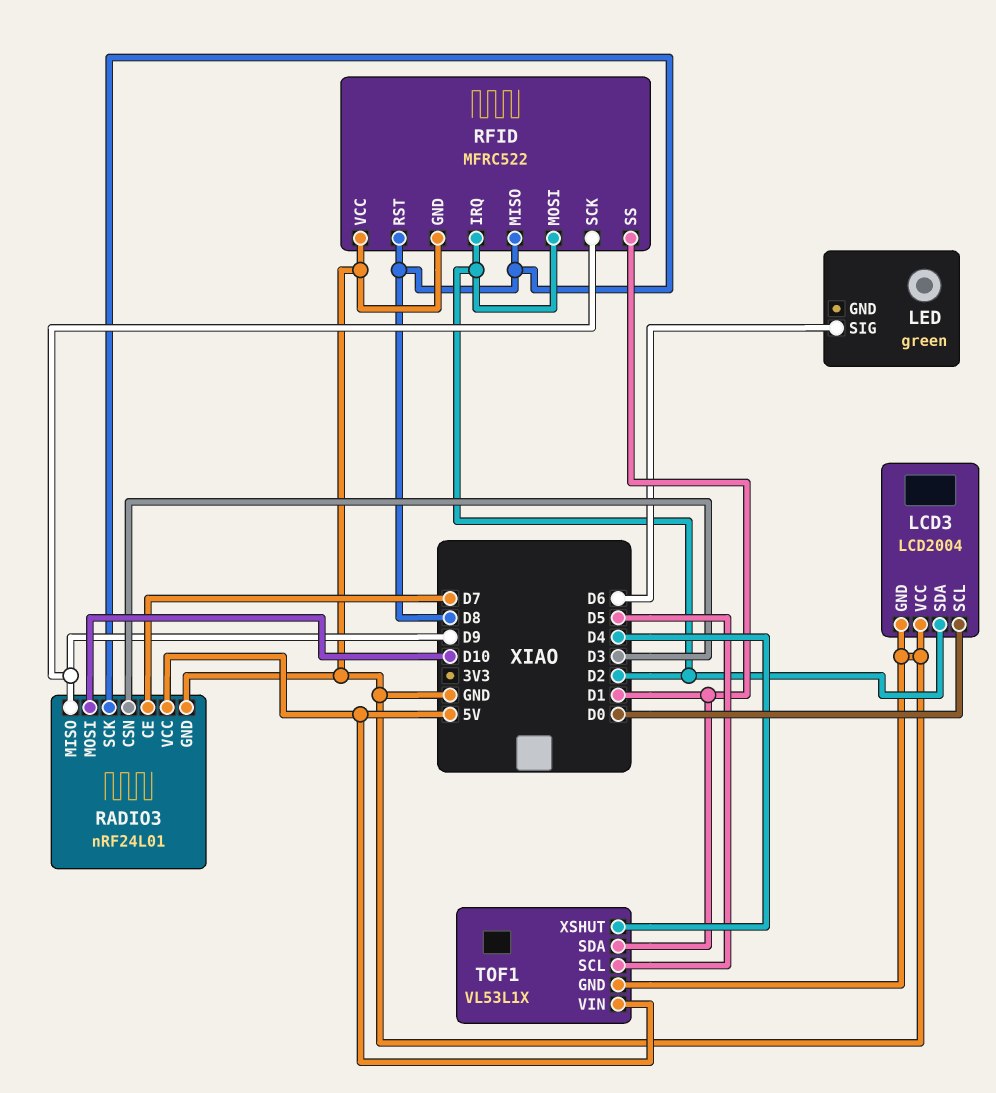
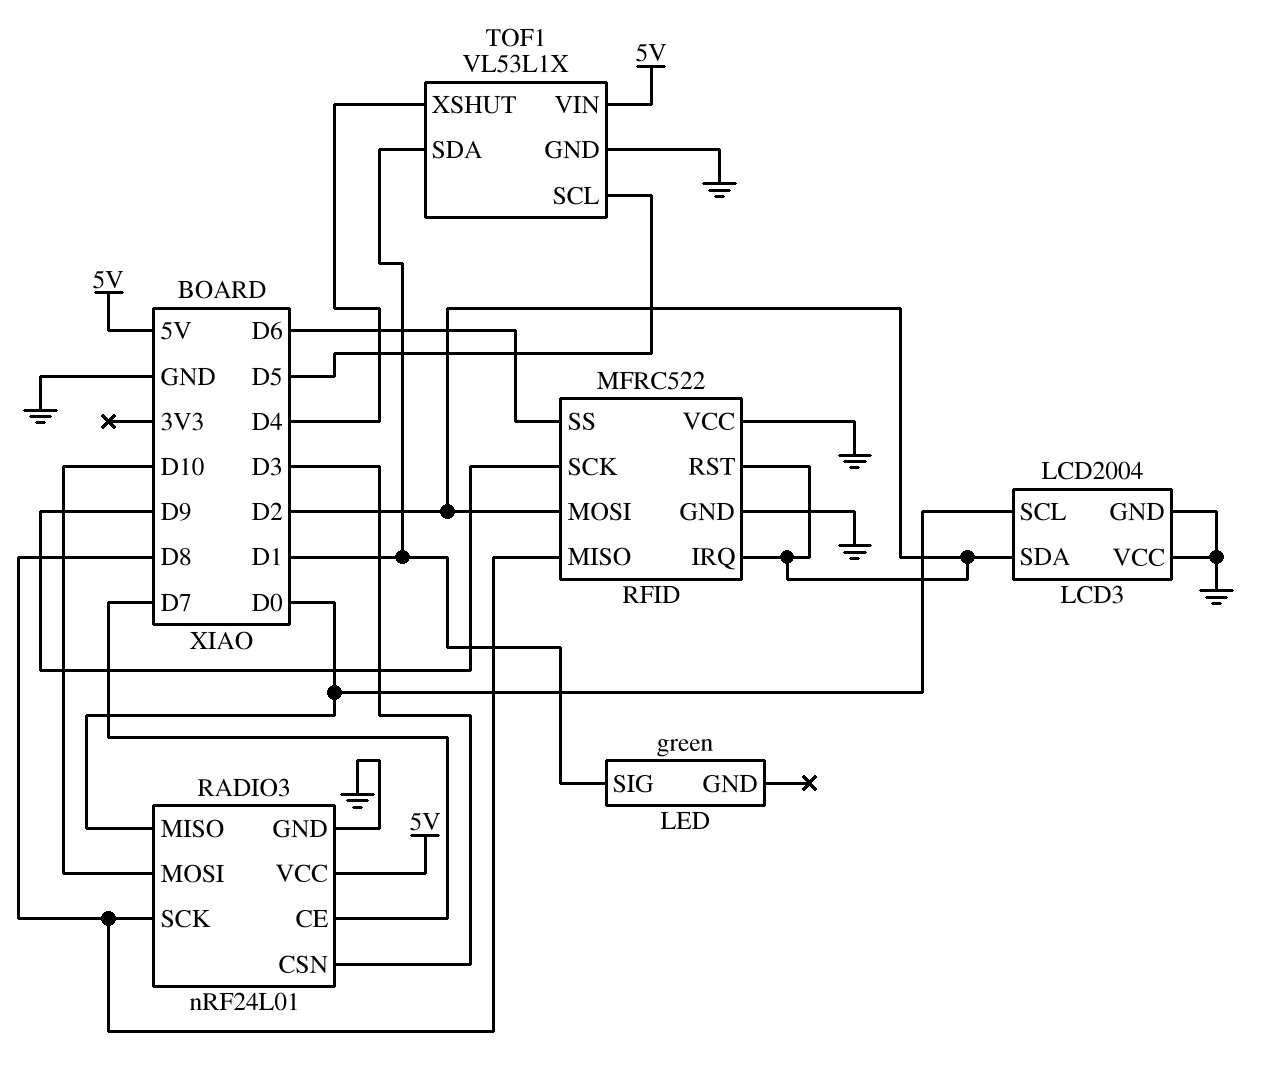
LED pin SIG: D6 -> D1
RADIO3 pin MISO: D9 -> D0
RFID pin RST: D8 -> D2
RFID pin SS: D1 -> D6

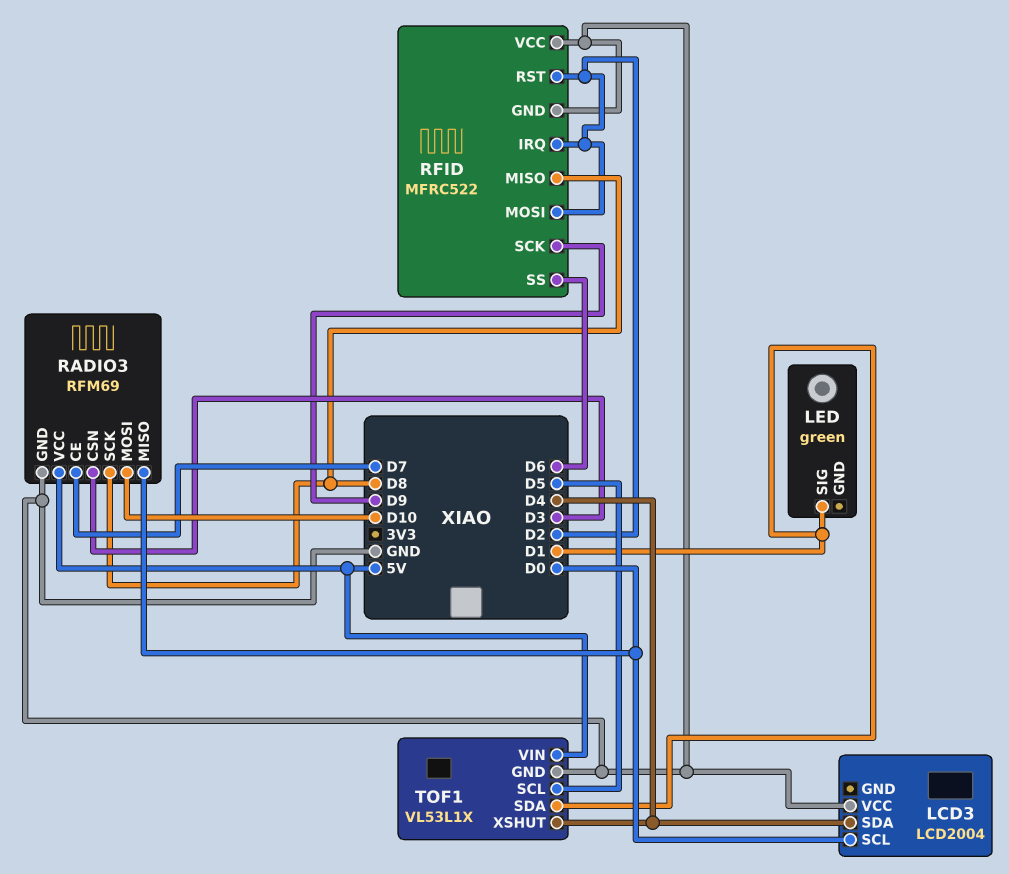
LCD3 pin GND: GND -> none
LCD3 pin SDA: D2 -> D4
RADIO3: nRF24L01 -> RFM69

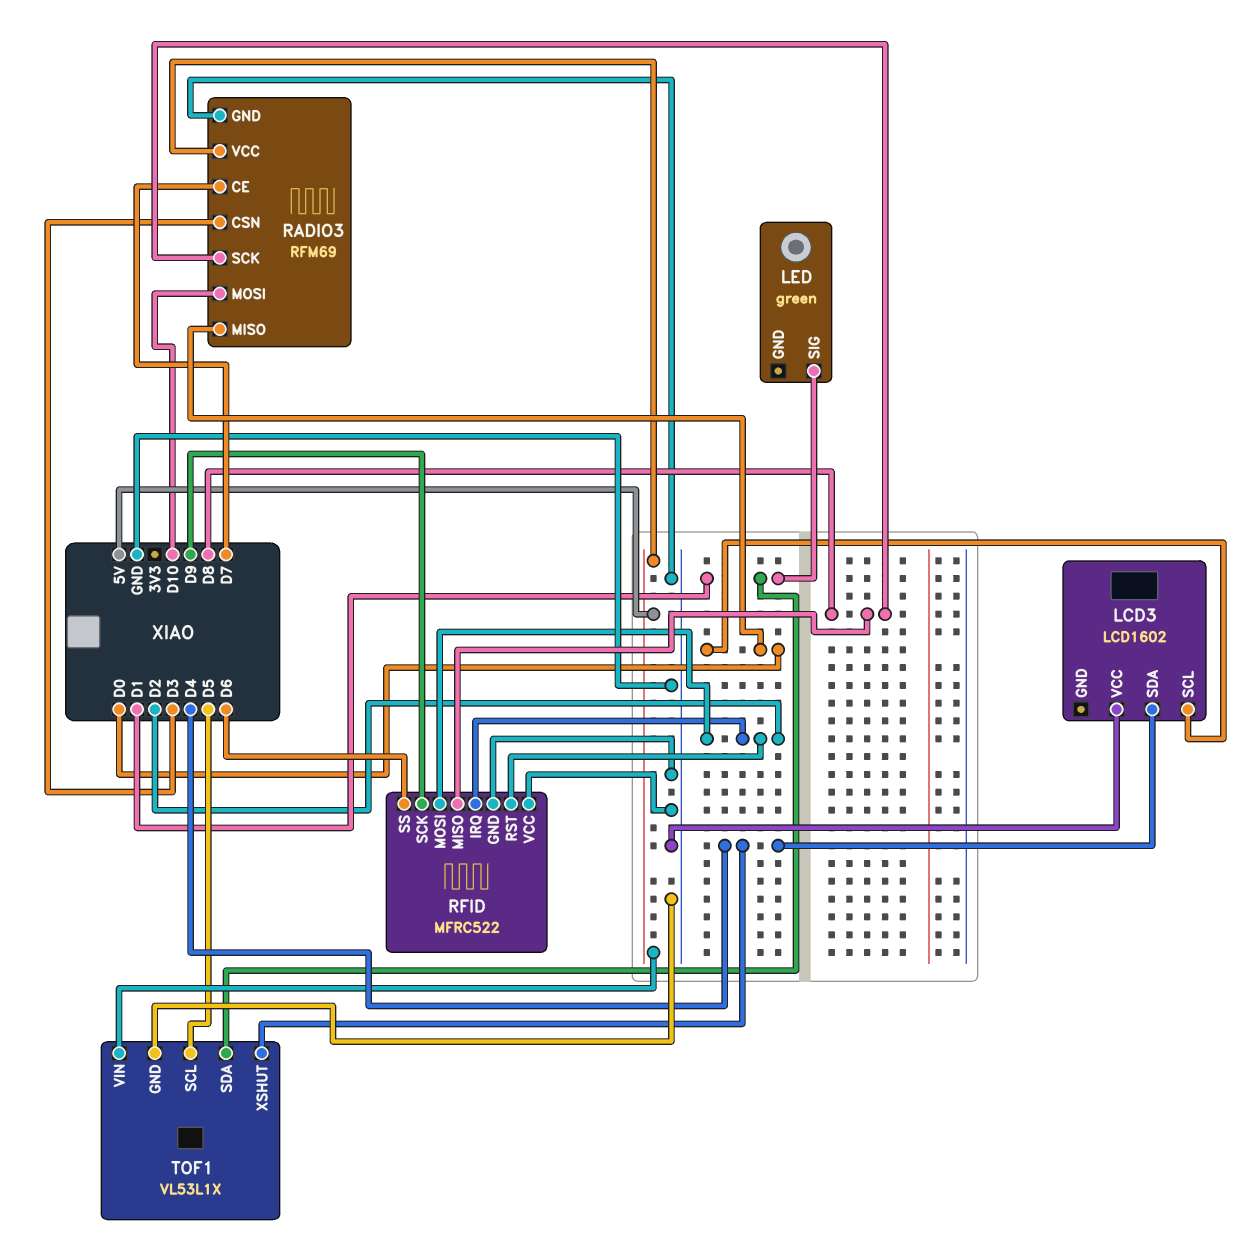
LCD3: LCD2004 -> LCD1602

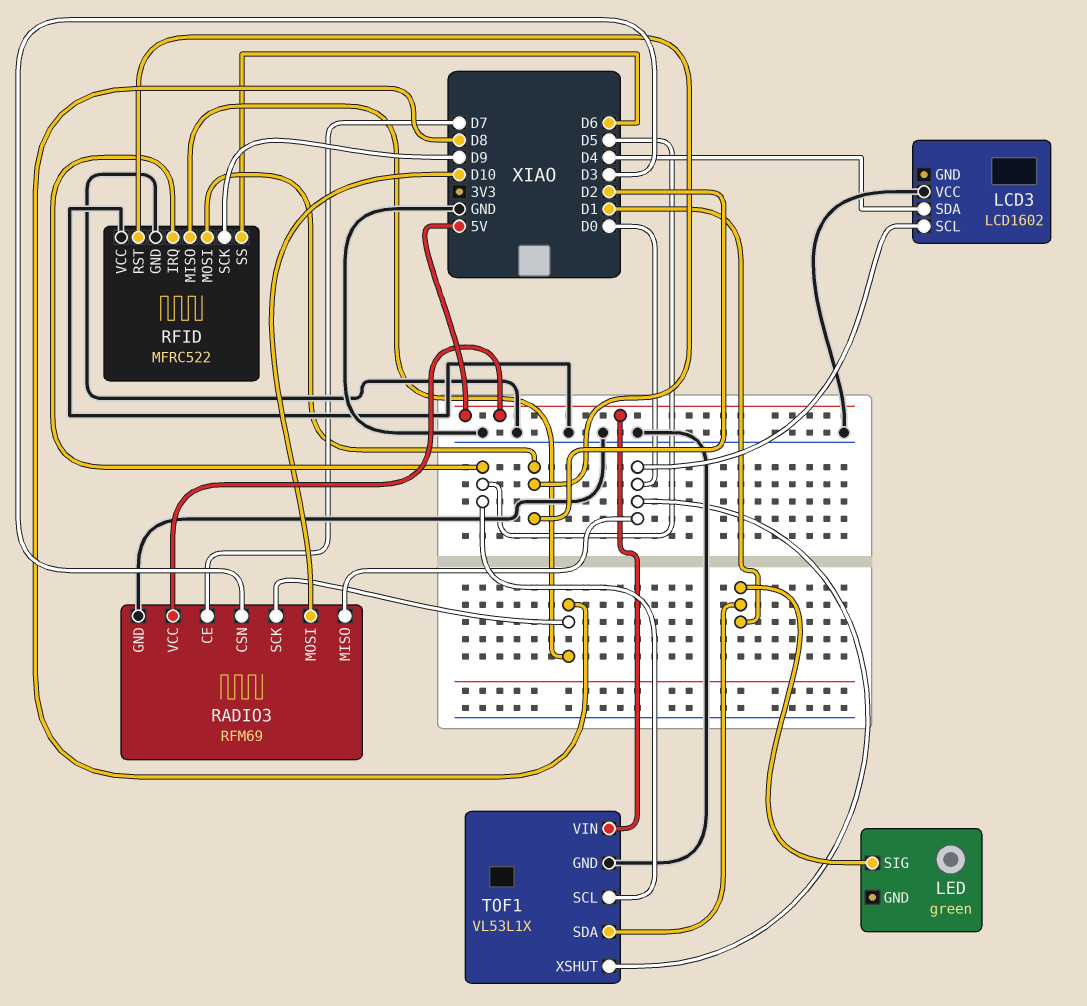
RFID pin IRQ: D2 -> D5
TOF1 pin XSHUT: D4 -> D0

